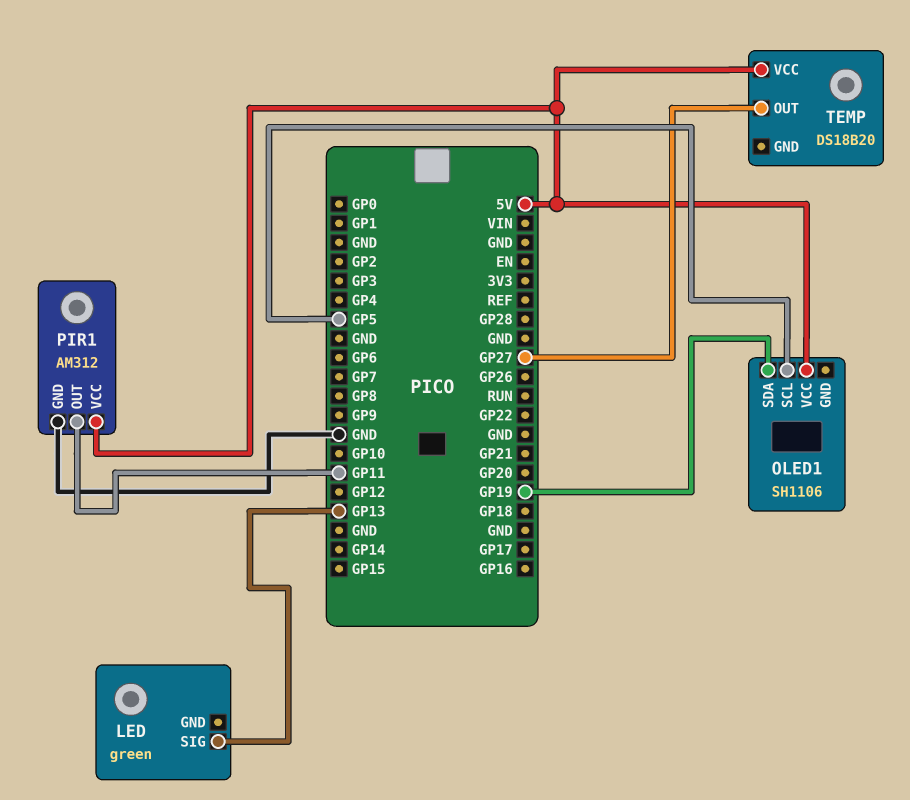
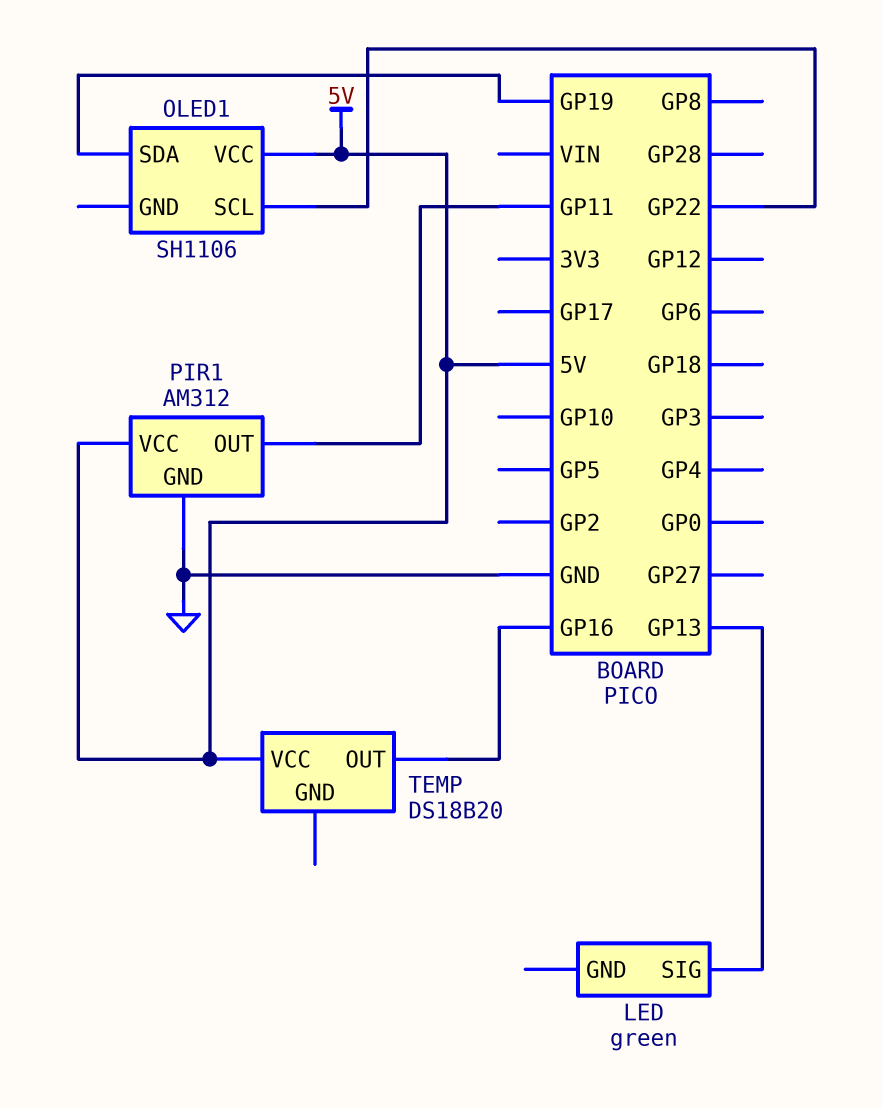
OLED1 pin SCL: GP5 -> GP22
TEMP pin OUT: GP27 -> GP16

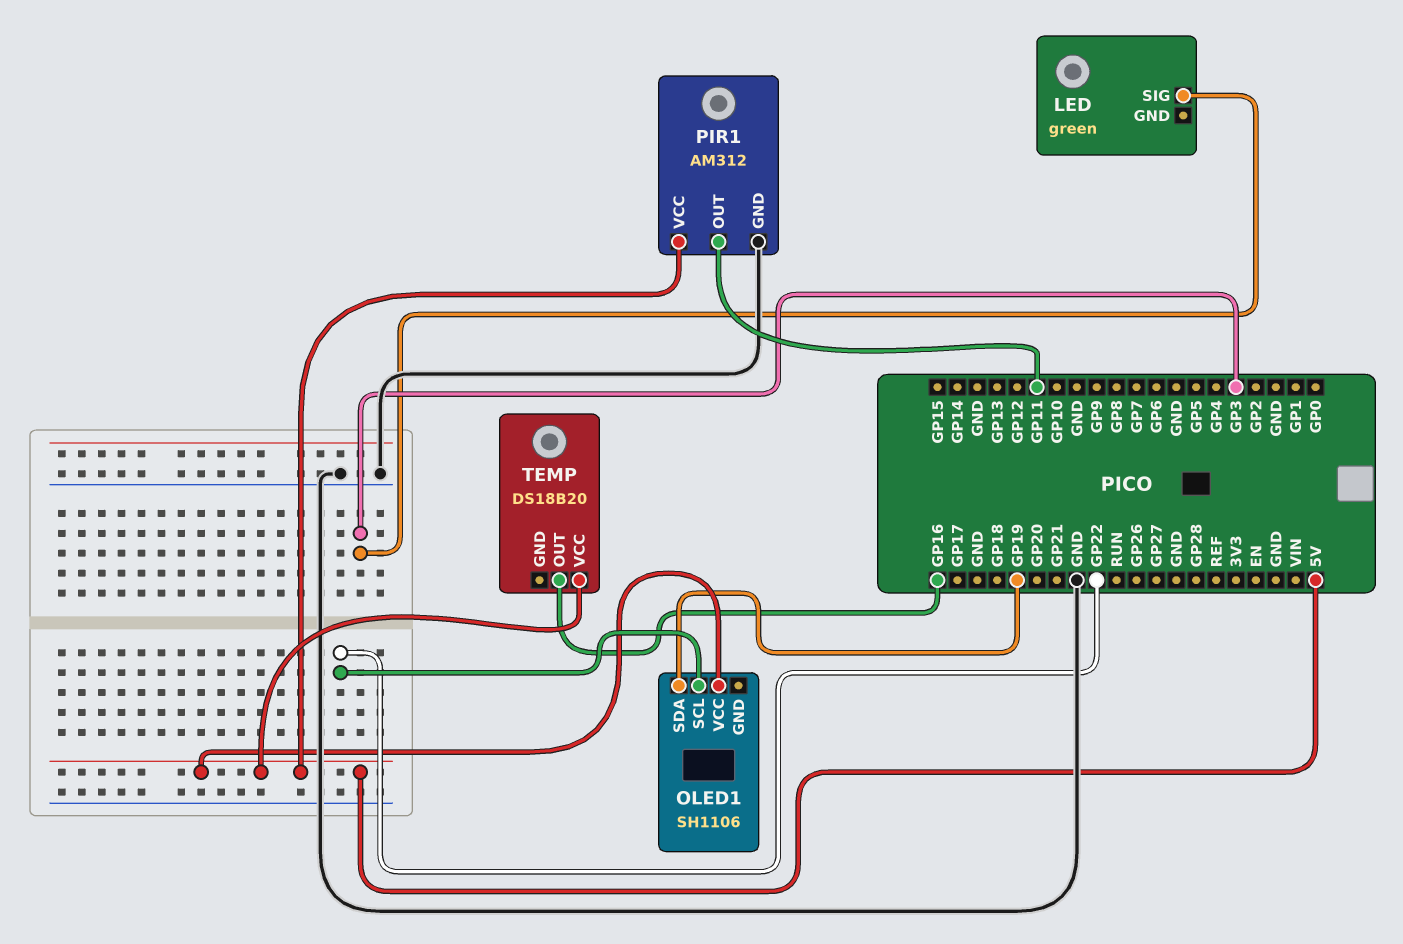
LED pin SIG: GP13 -> GP3

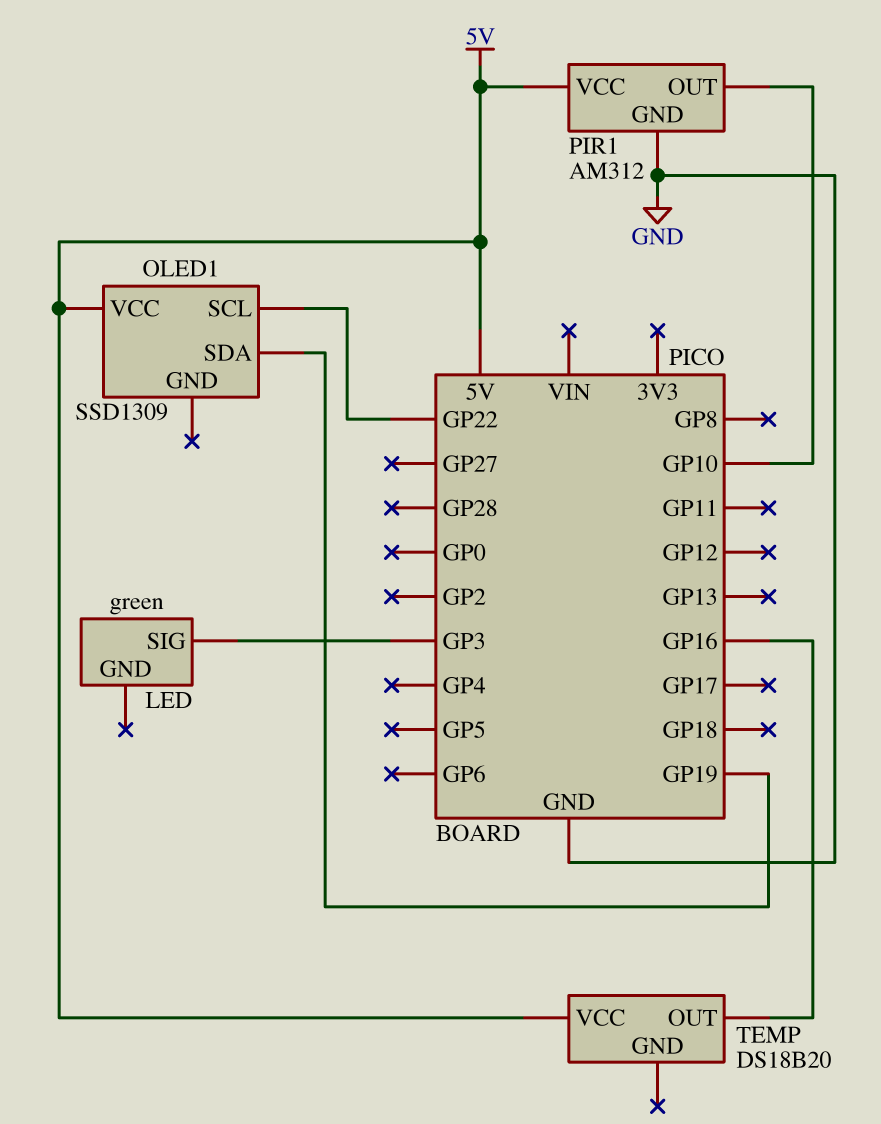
OLED1: SH1106 -> SSD1309
PIR1 pin OUT: GP11 -> GP10

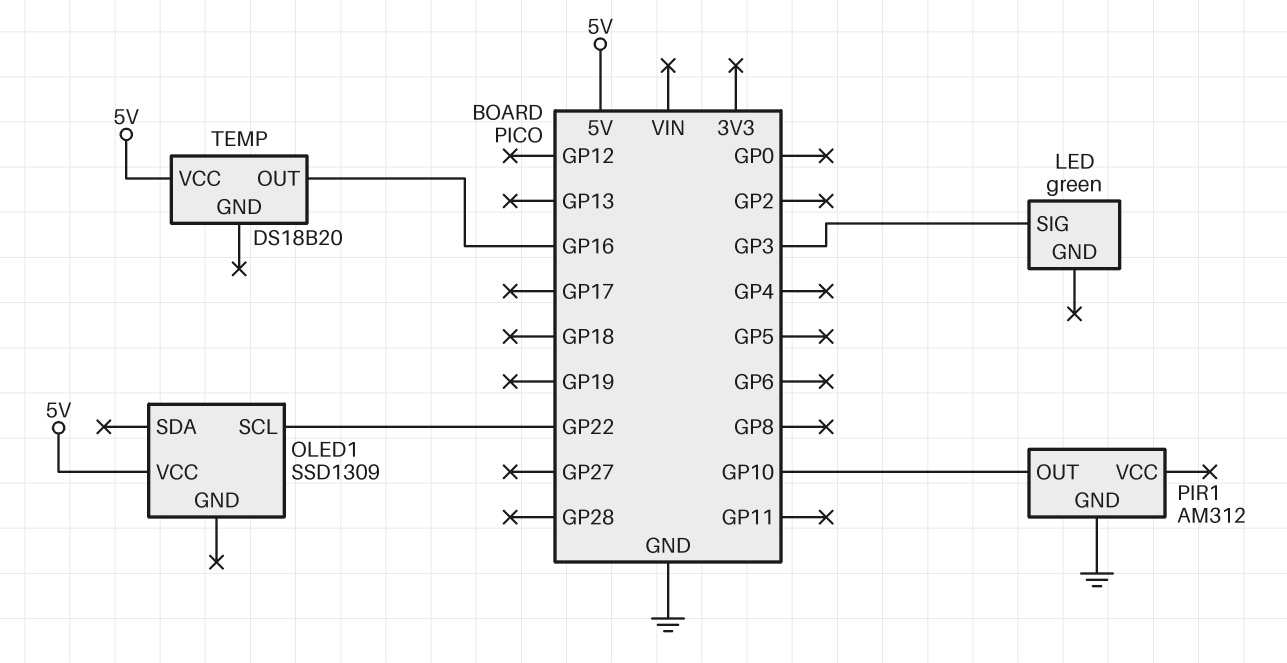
OLED1 pin SDA: GP19 -> none
PIR1 pin VCC: 5V -> none

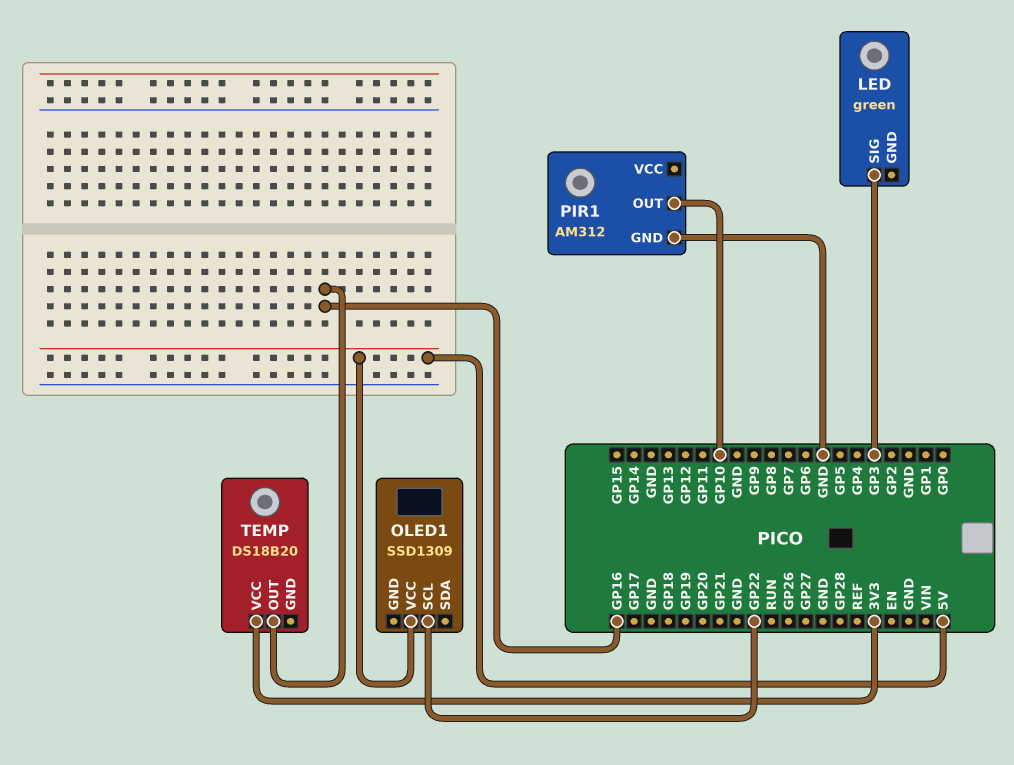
TEMP pin VCC: 5V -> 3V3

